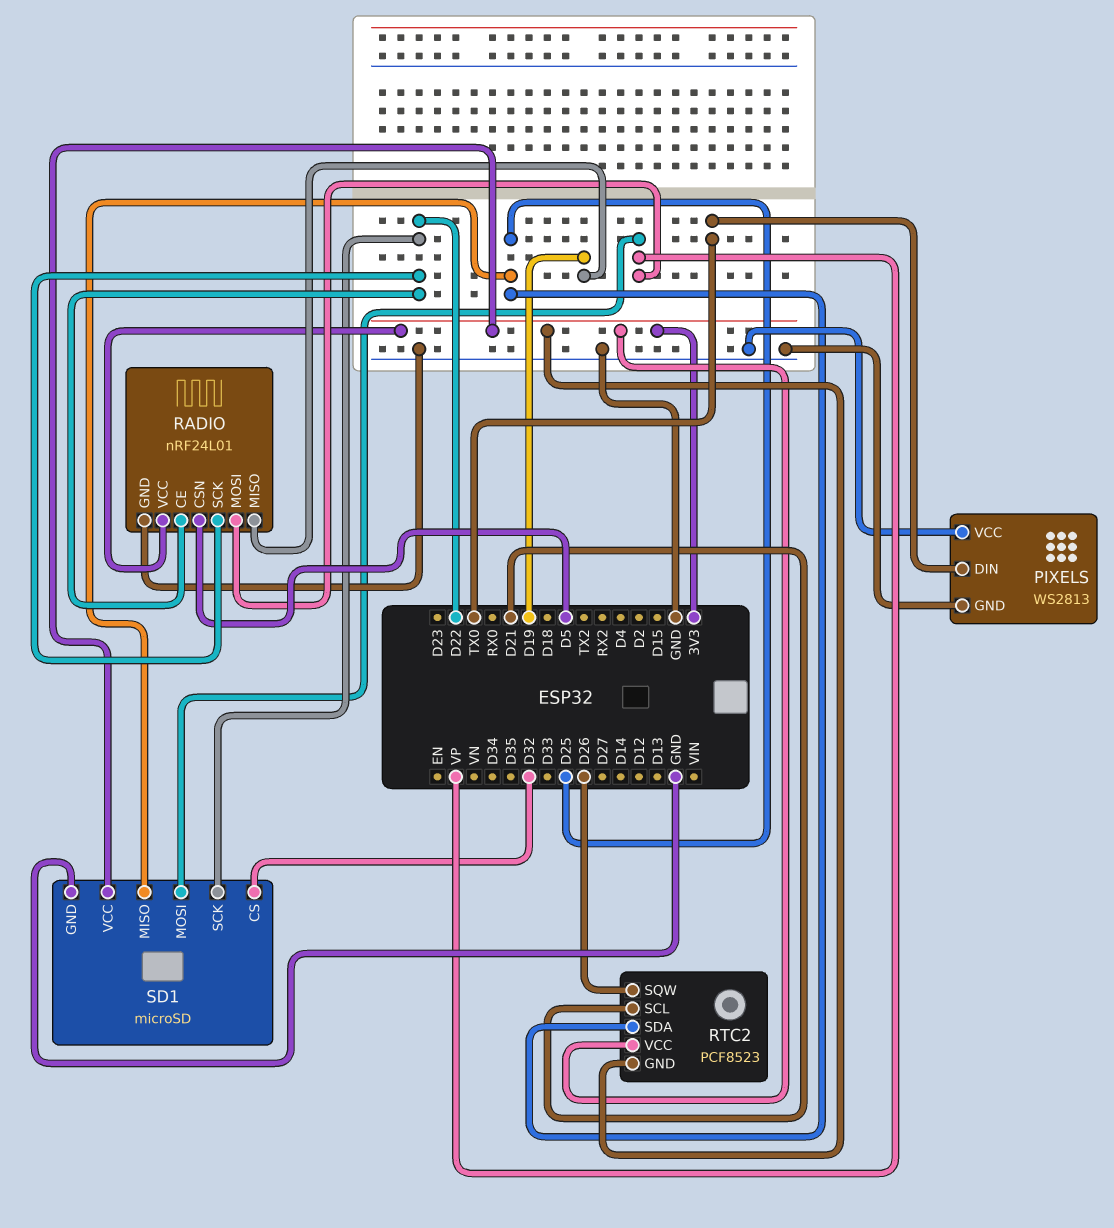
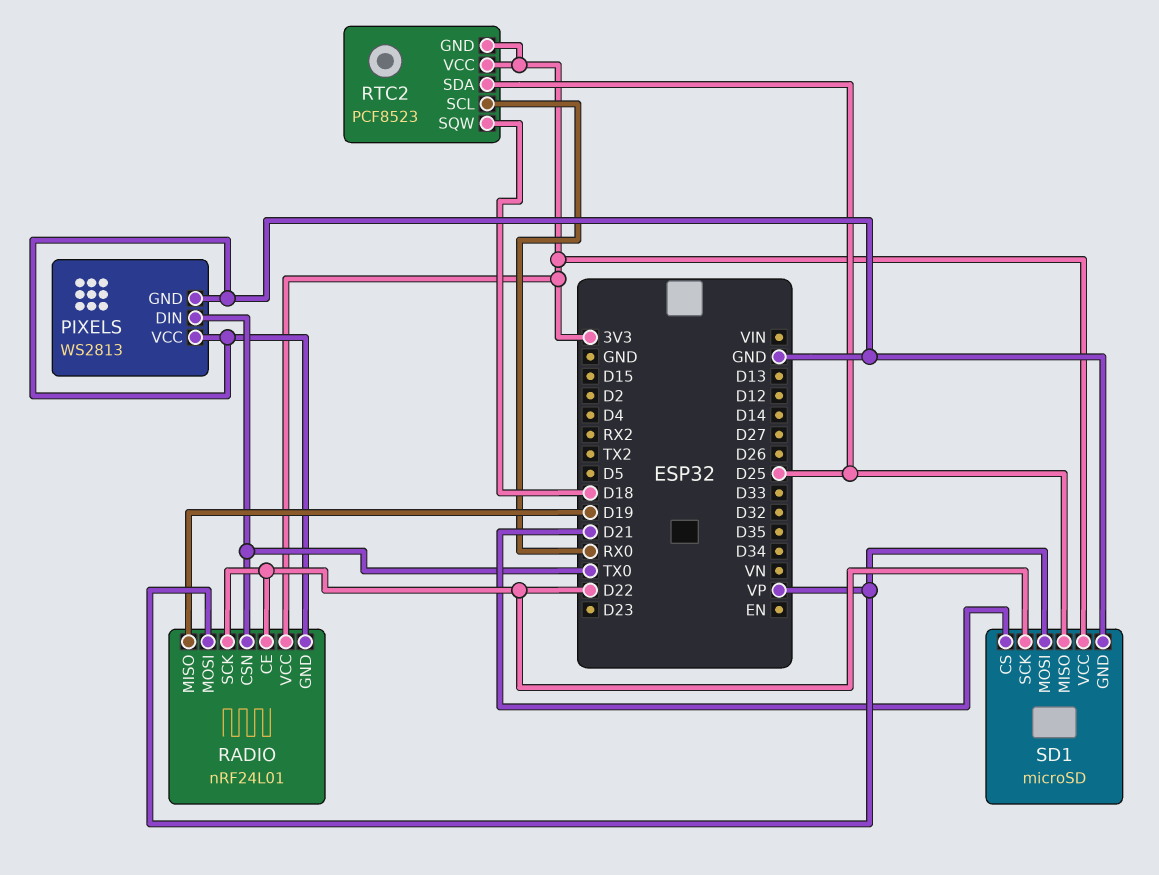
RADIO pin CSN: D5 -> TX0
RTC2 pin SCL: D21 -> RX0
RTC2 pin SQW: D26 -> D18
SD1 pin CS: D32 -> D21

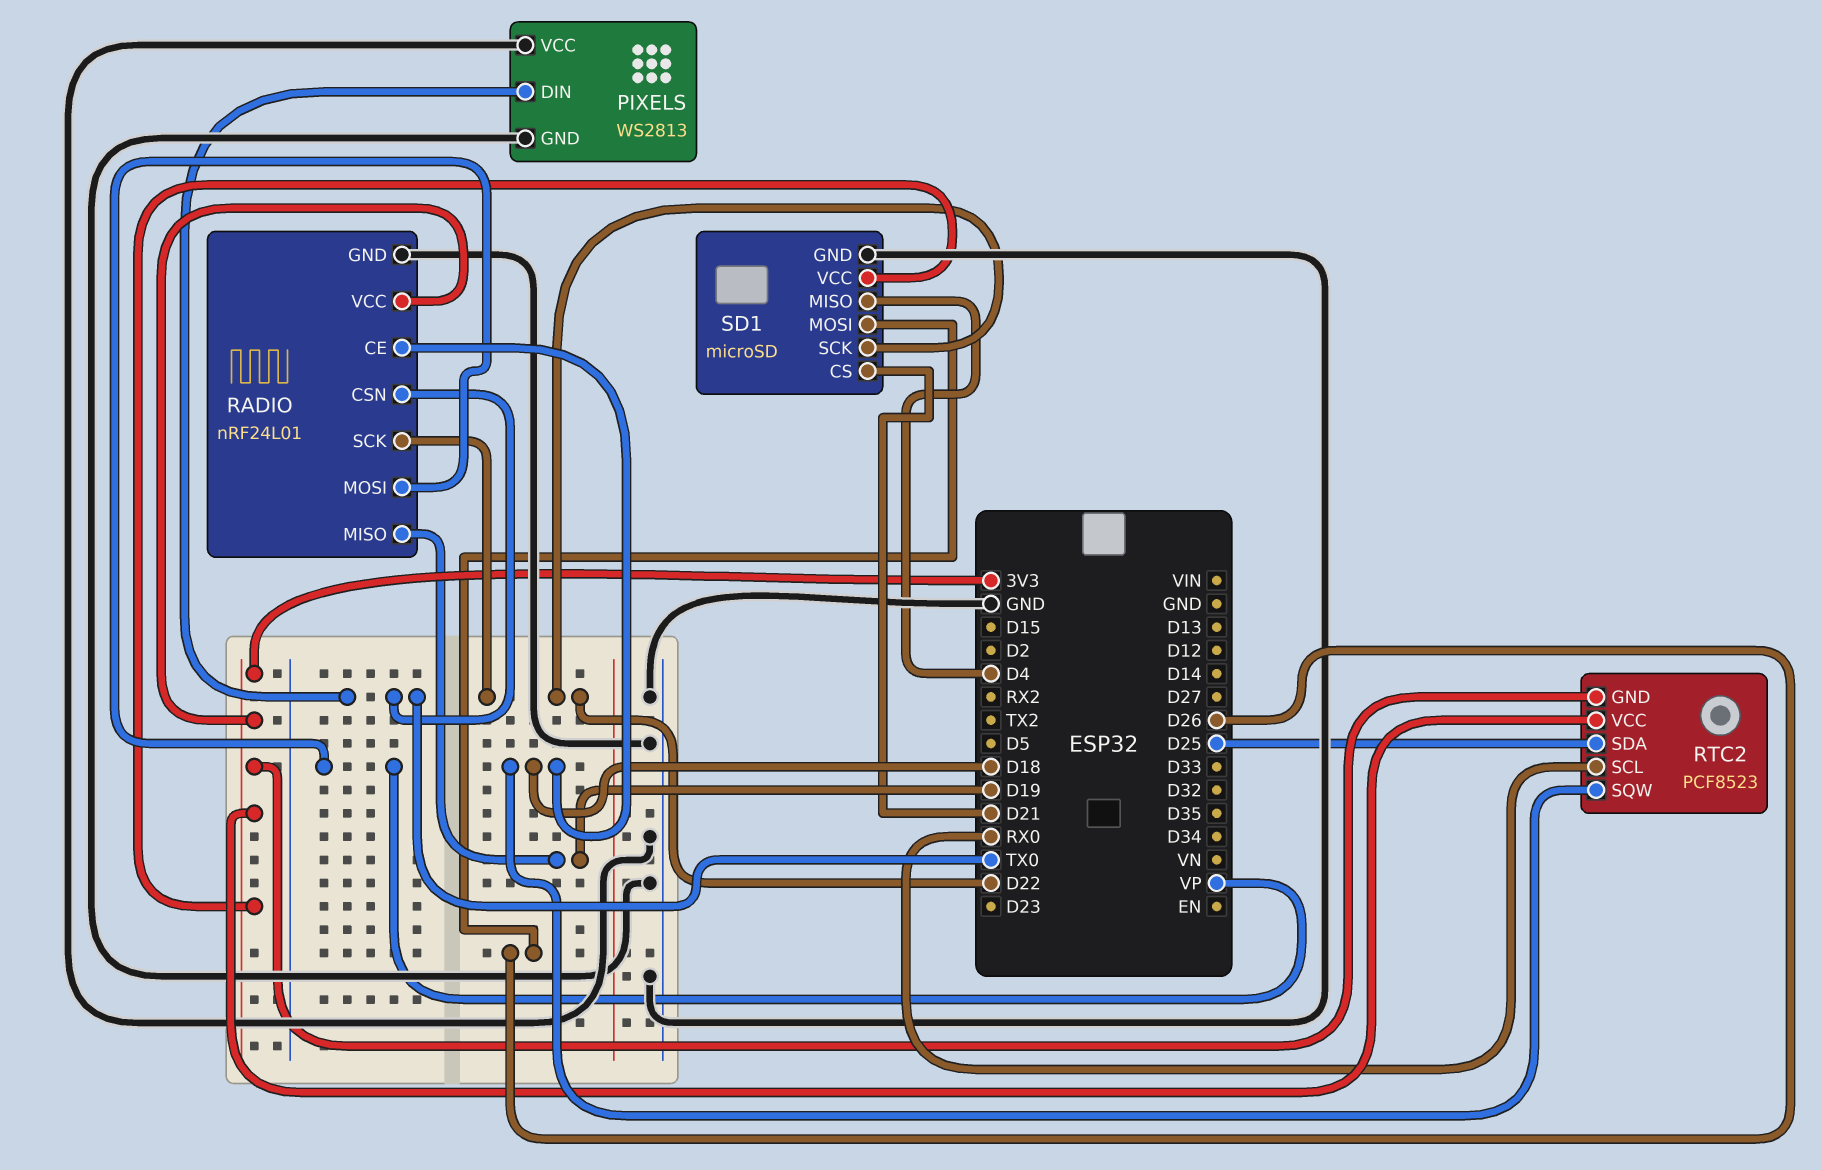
RADIO pin CE: D22 -> D18
SD1 pin MISO: D25 -> D4
SD1 pin MOSI: VP -> D26

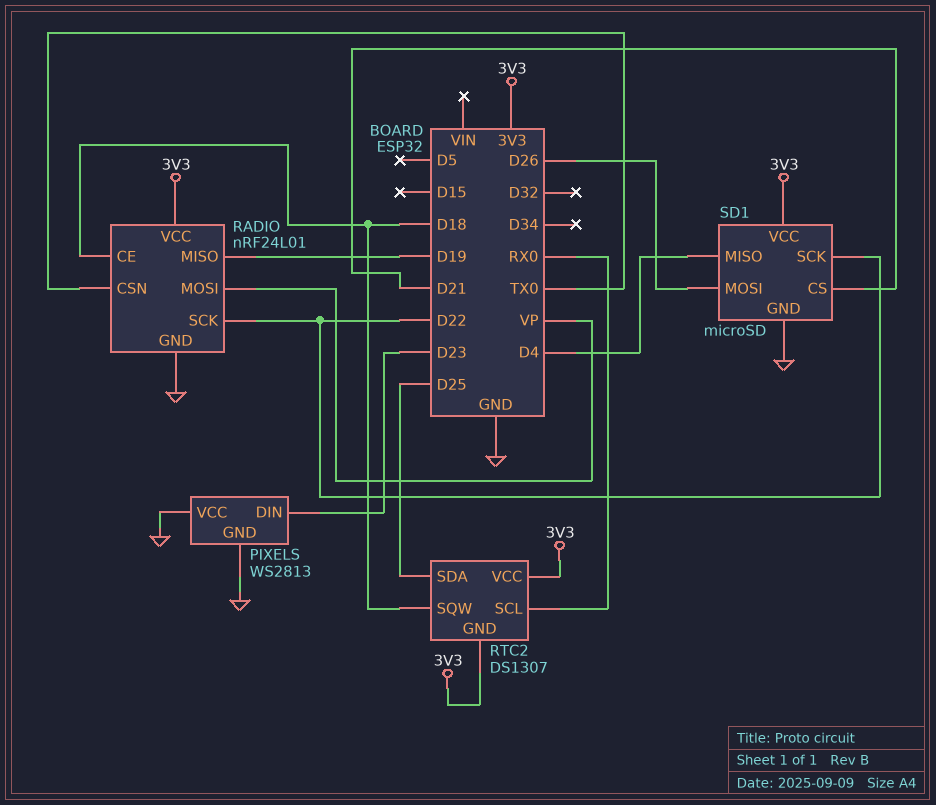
PIXELS pin DIN: TX0 -> D23
RTC2: PCF8523 -> DS1307

